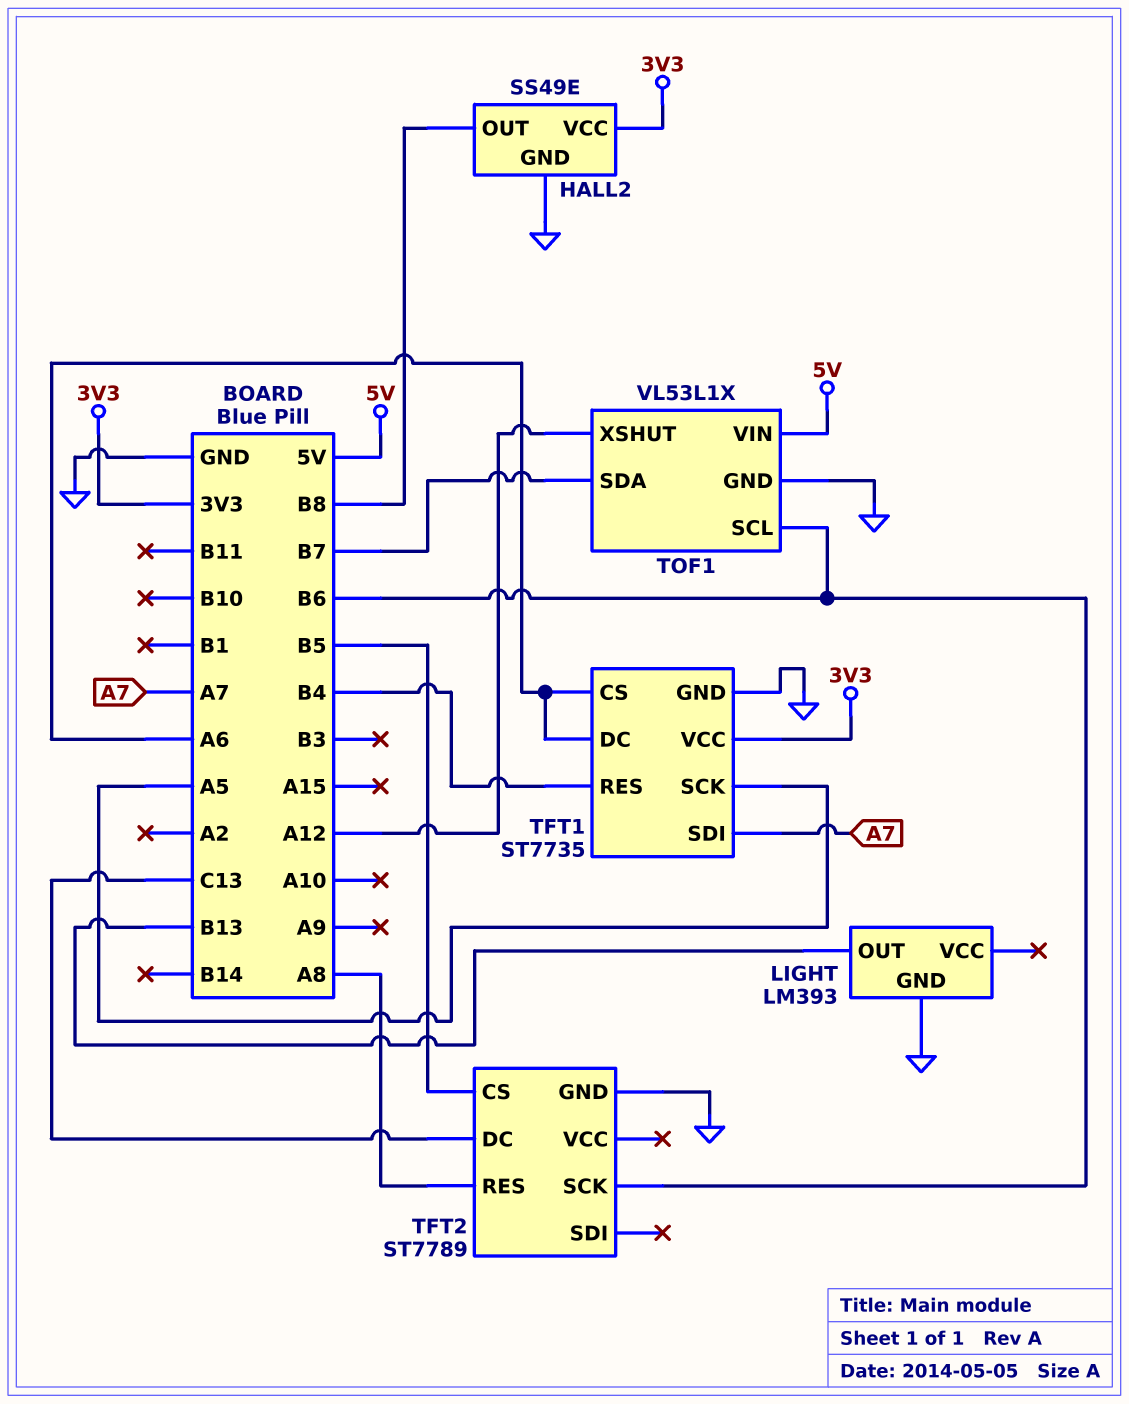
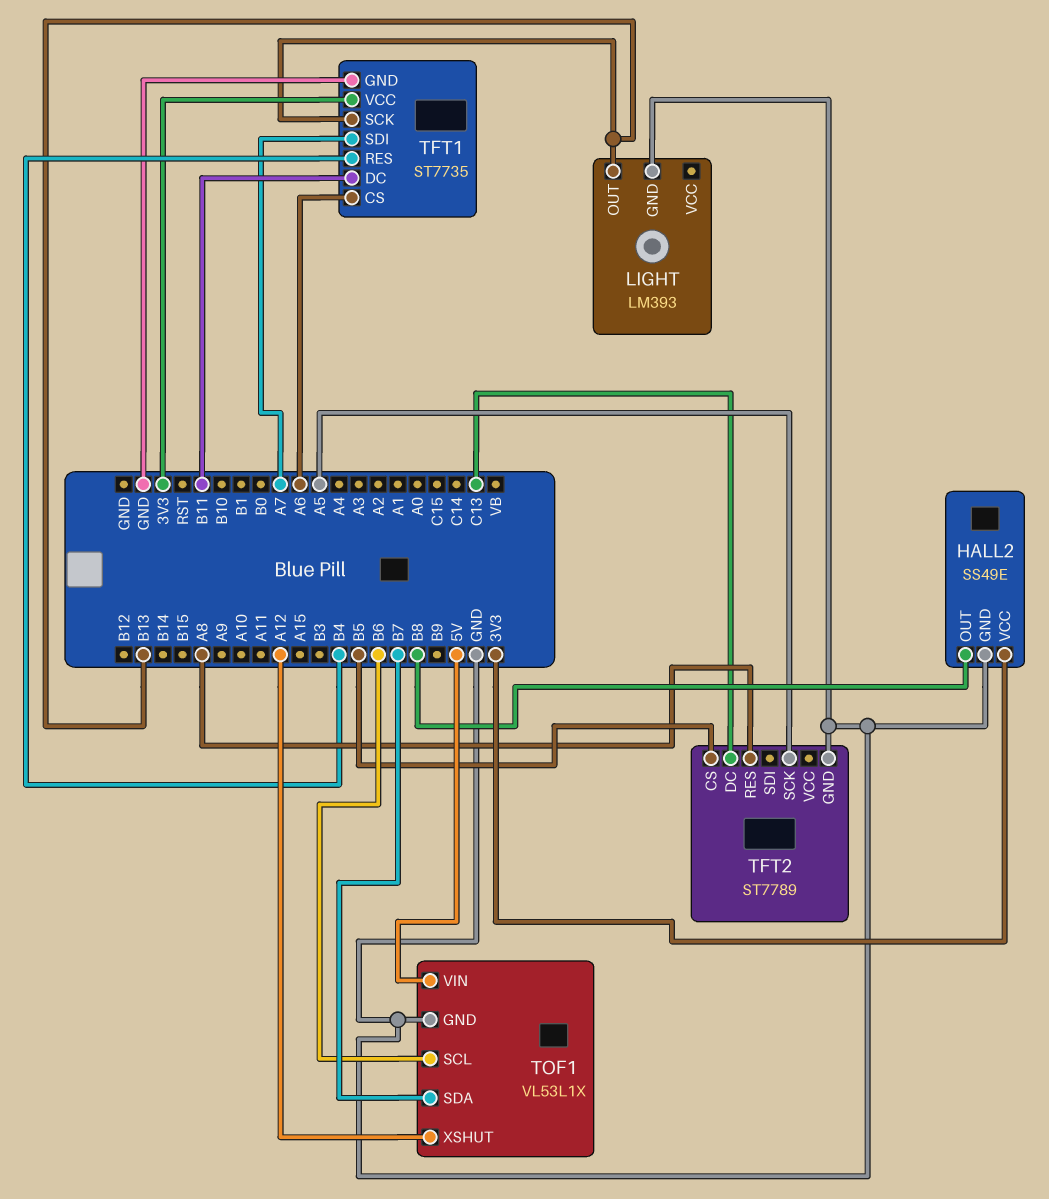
TFT1 pin DC: A6 -> B11
TFT1 pin SCK: A5 -> B13
TFT2 pin SCK: B6 -> A5

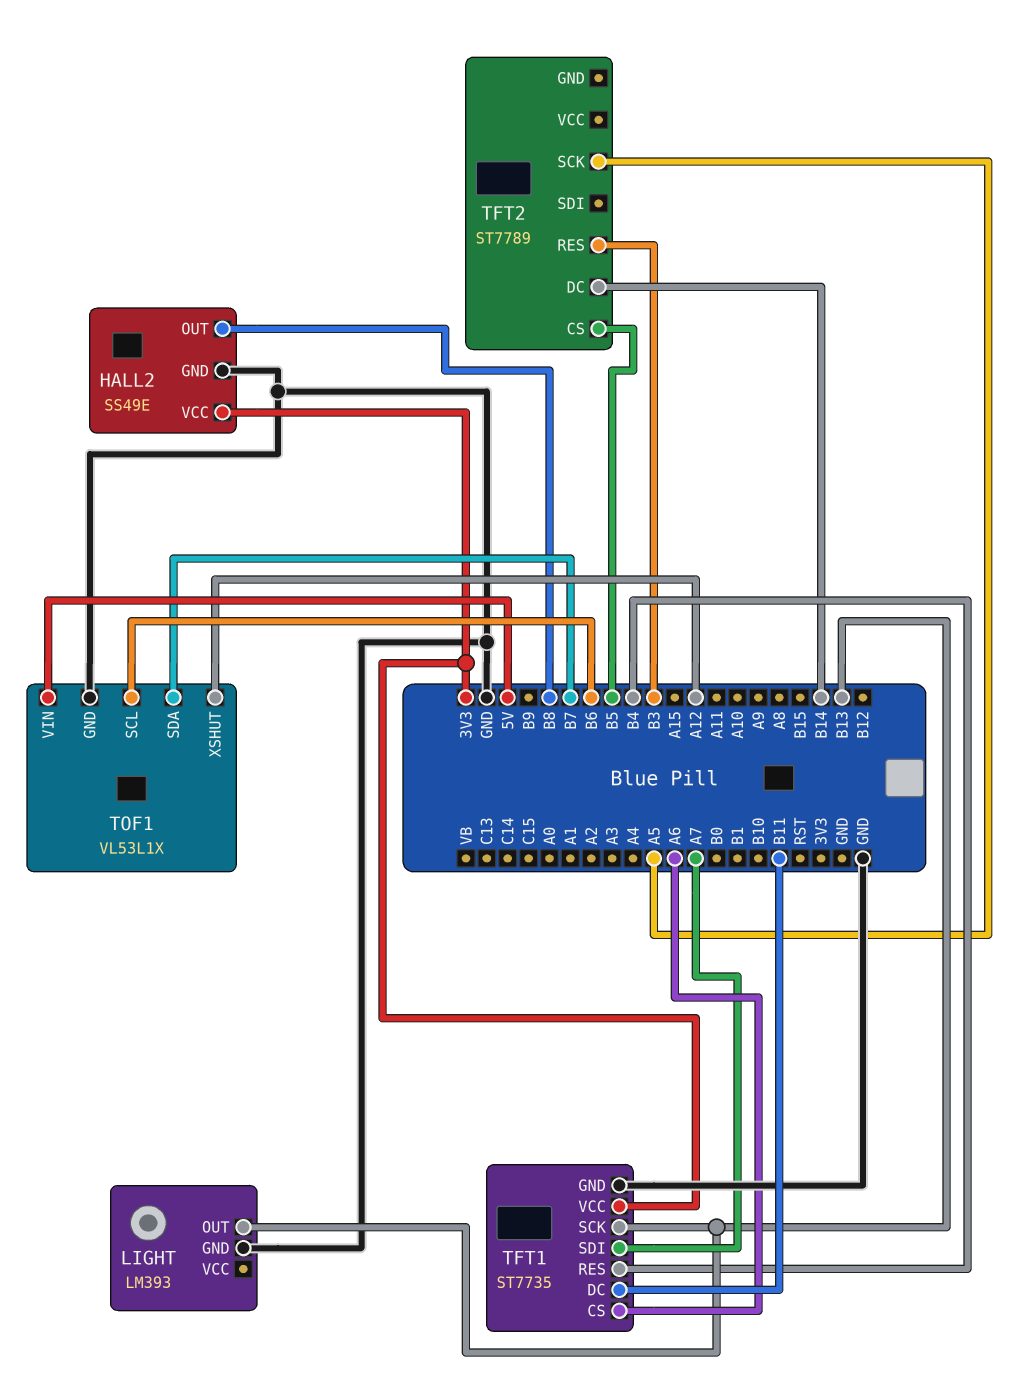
TFT2 pin DC: C13 -> B14
TFT2 pin GND: GND -> none
TFT2 pin RES: A8 -> B3

